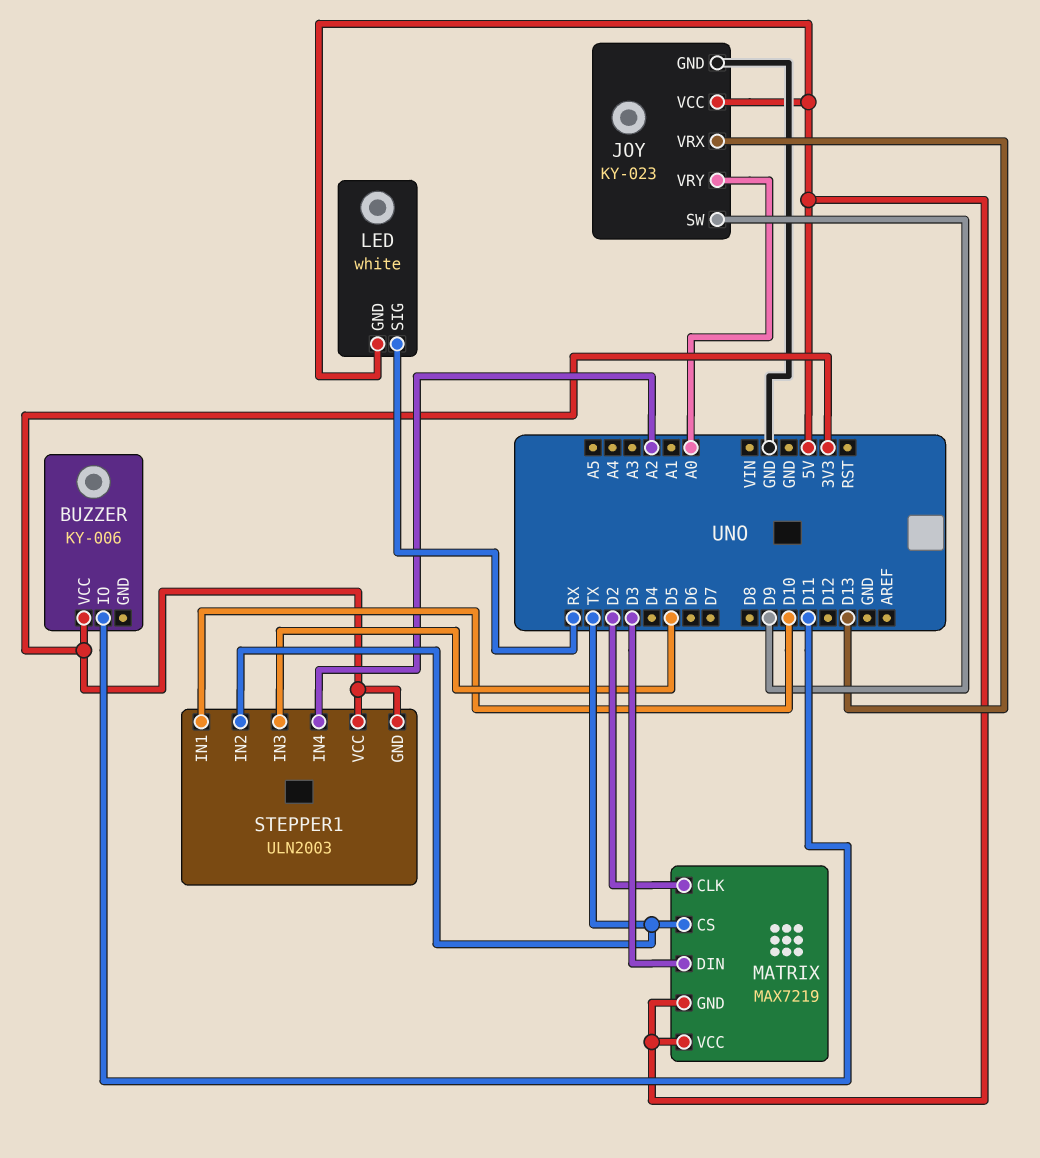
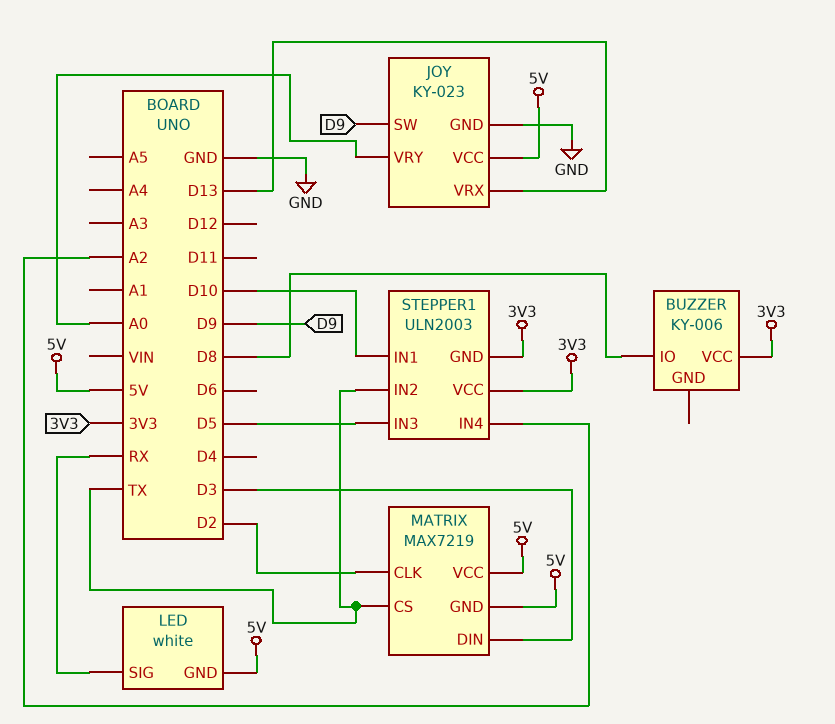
BUZZER pin IO: D11 -> D8

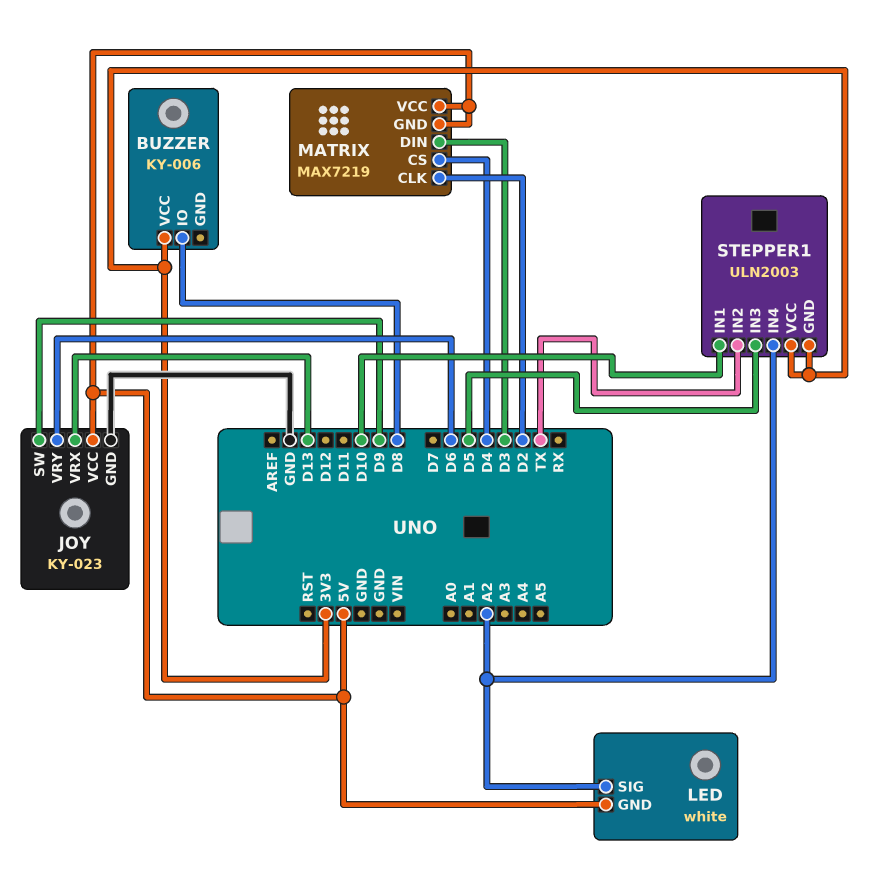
JOY pin VRY: A0 -> D6
LED pin SIG: RX -> A2
MATRIX pin CS: TX -> D4

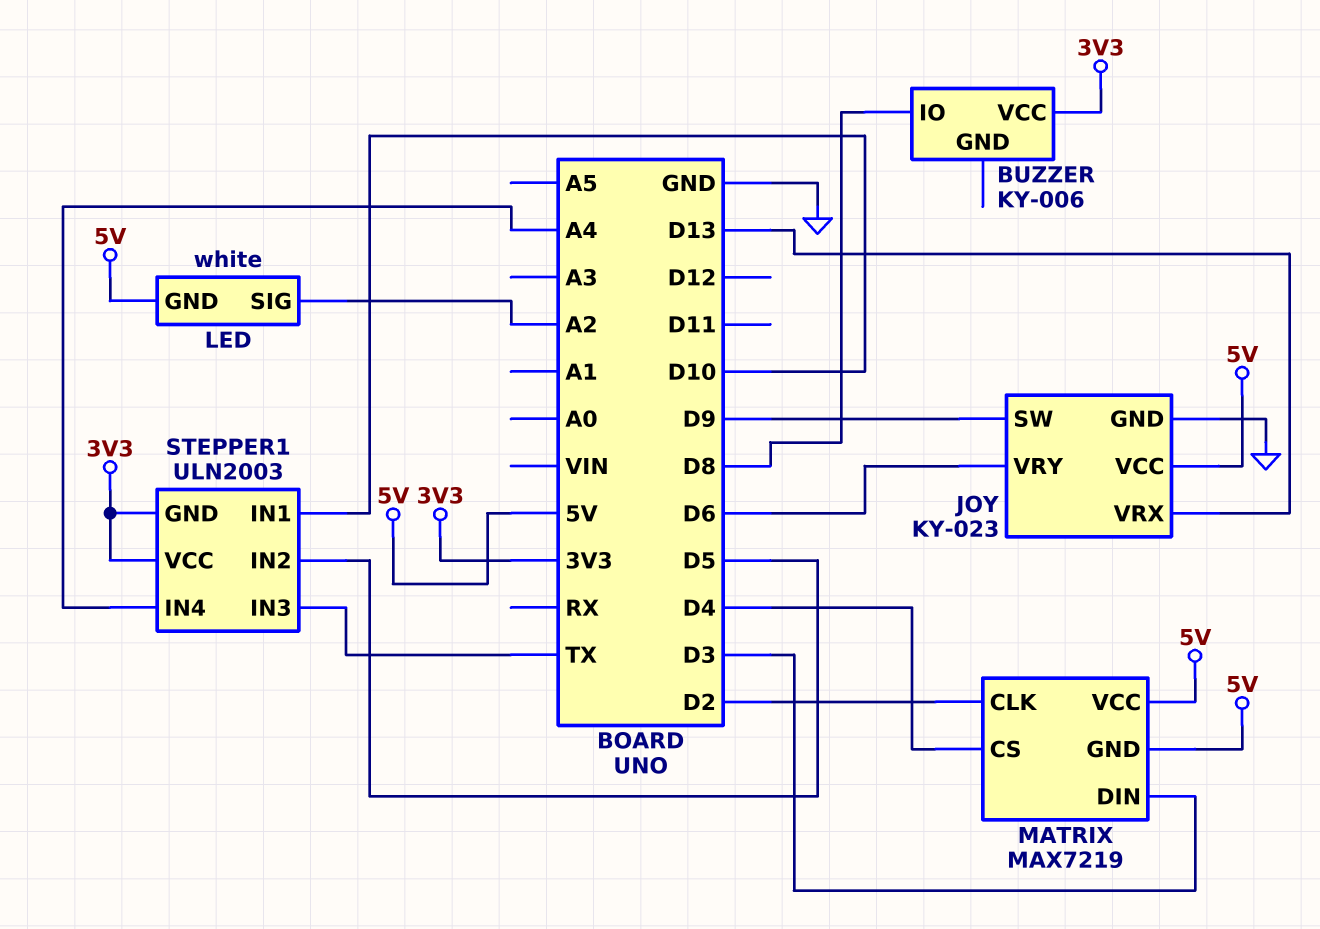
STEPPER1 pin IN2: TX -> D5
STEPPER1 pin IN3: D5 -> TX
STEPPER1 pin IN4: A2 -> A4

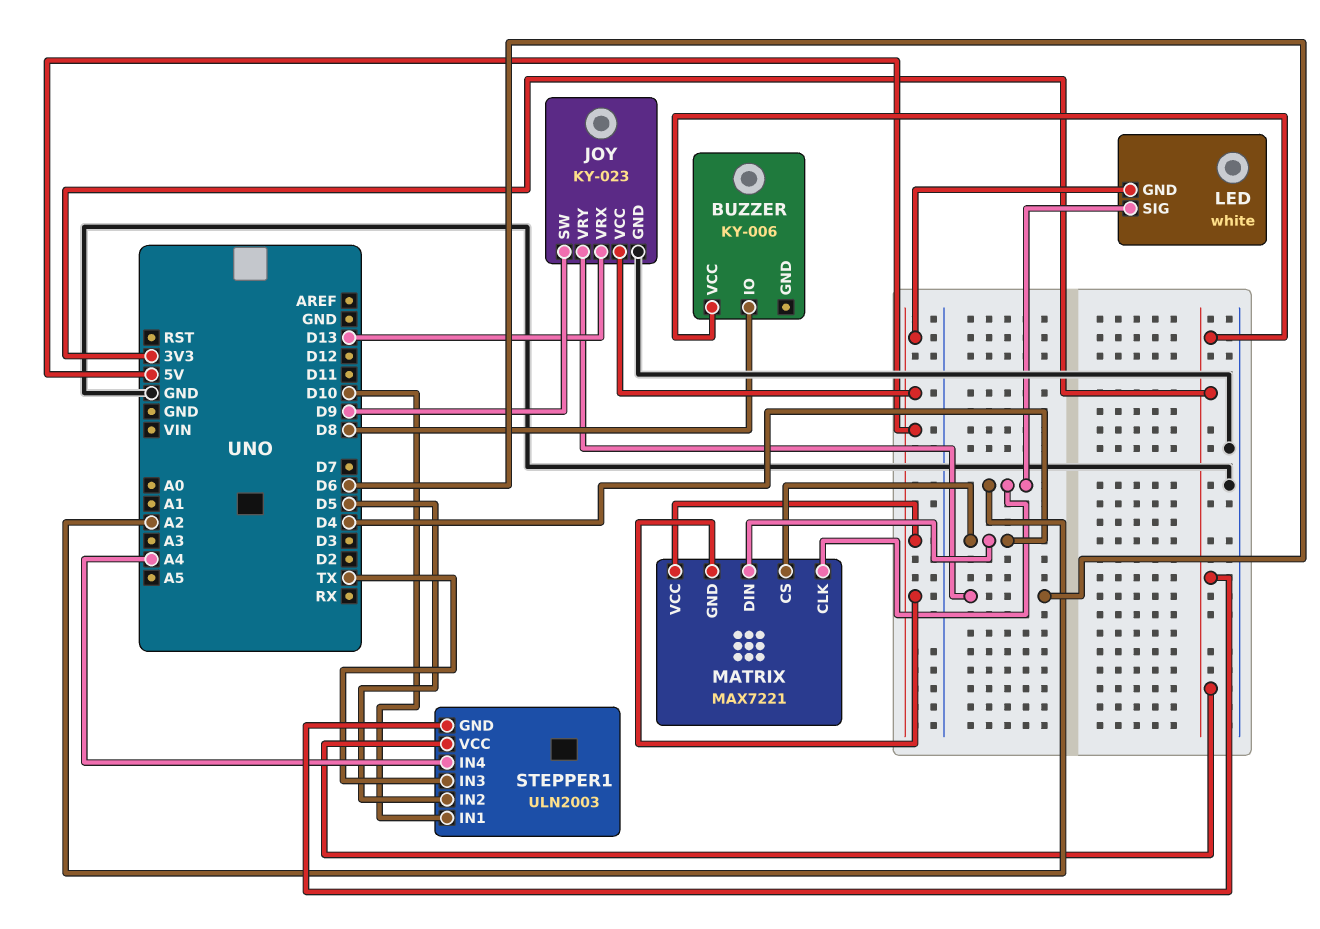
MATRIX: MAX7219 -> MAX7221
MATRIX pin CLK: D2 -> A2
MATRIX pin DIN: D3 -> D4

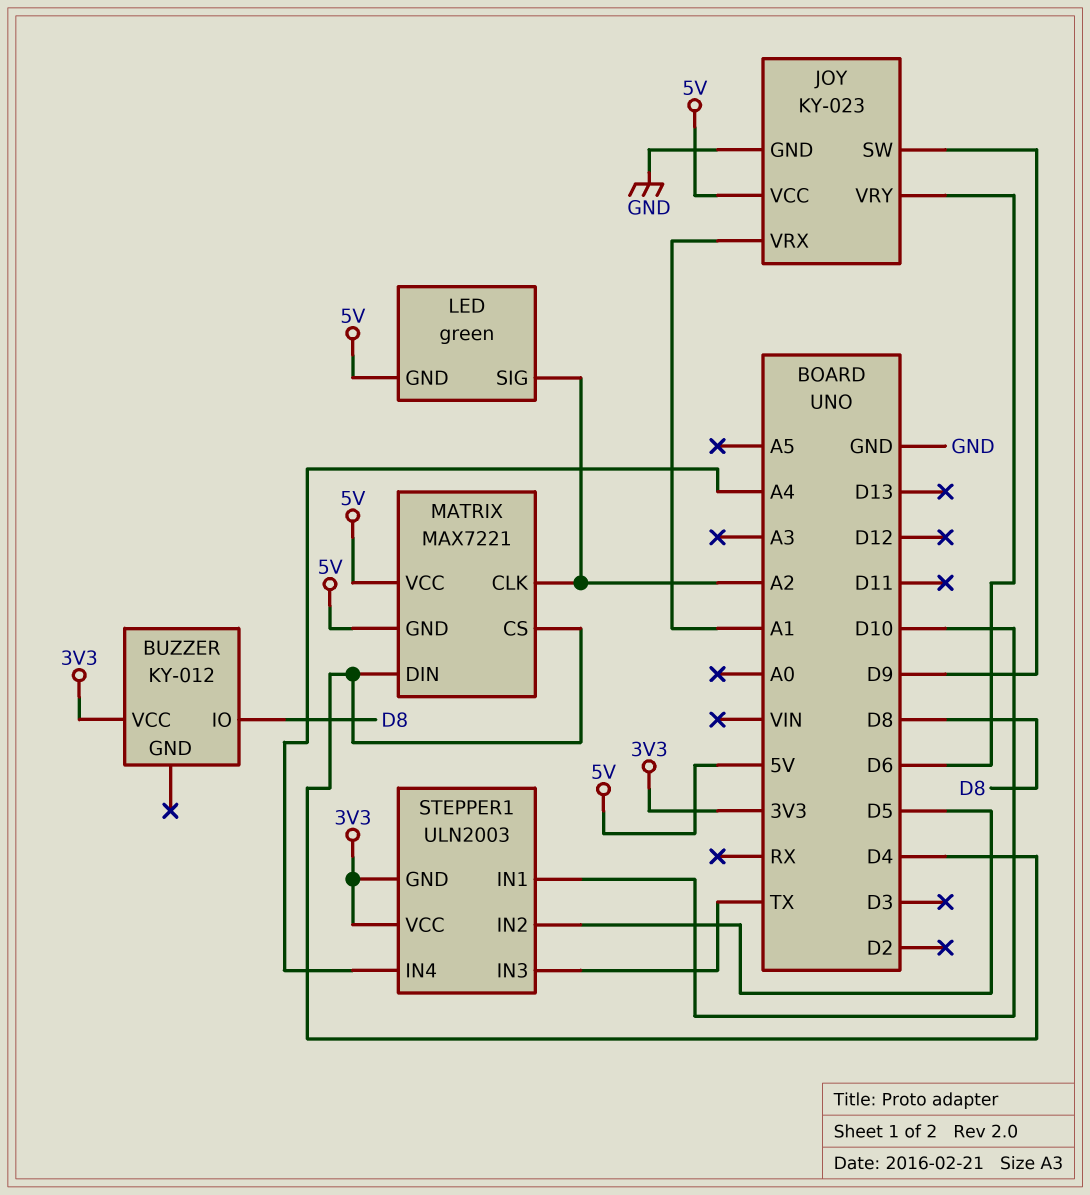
BUZZER: KY-006 -> KY-012
JOY pin VRX: D13 -> A1
LED: white -> green

